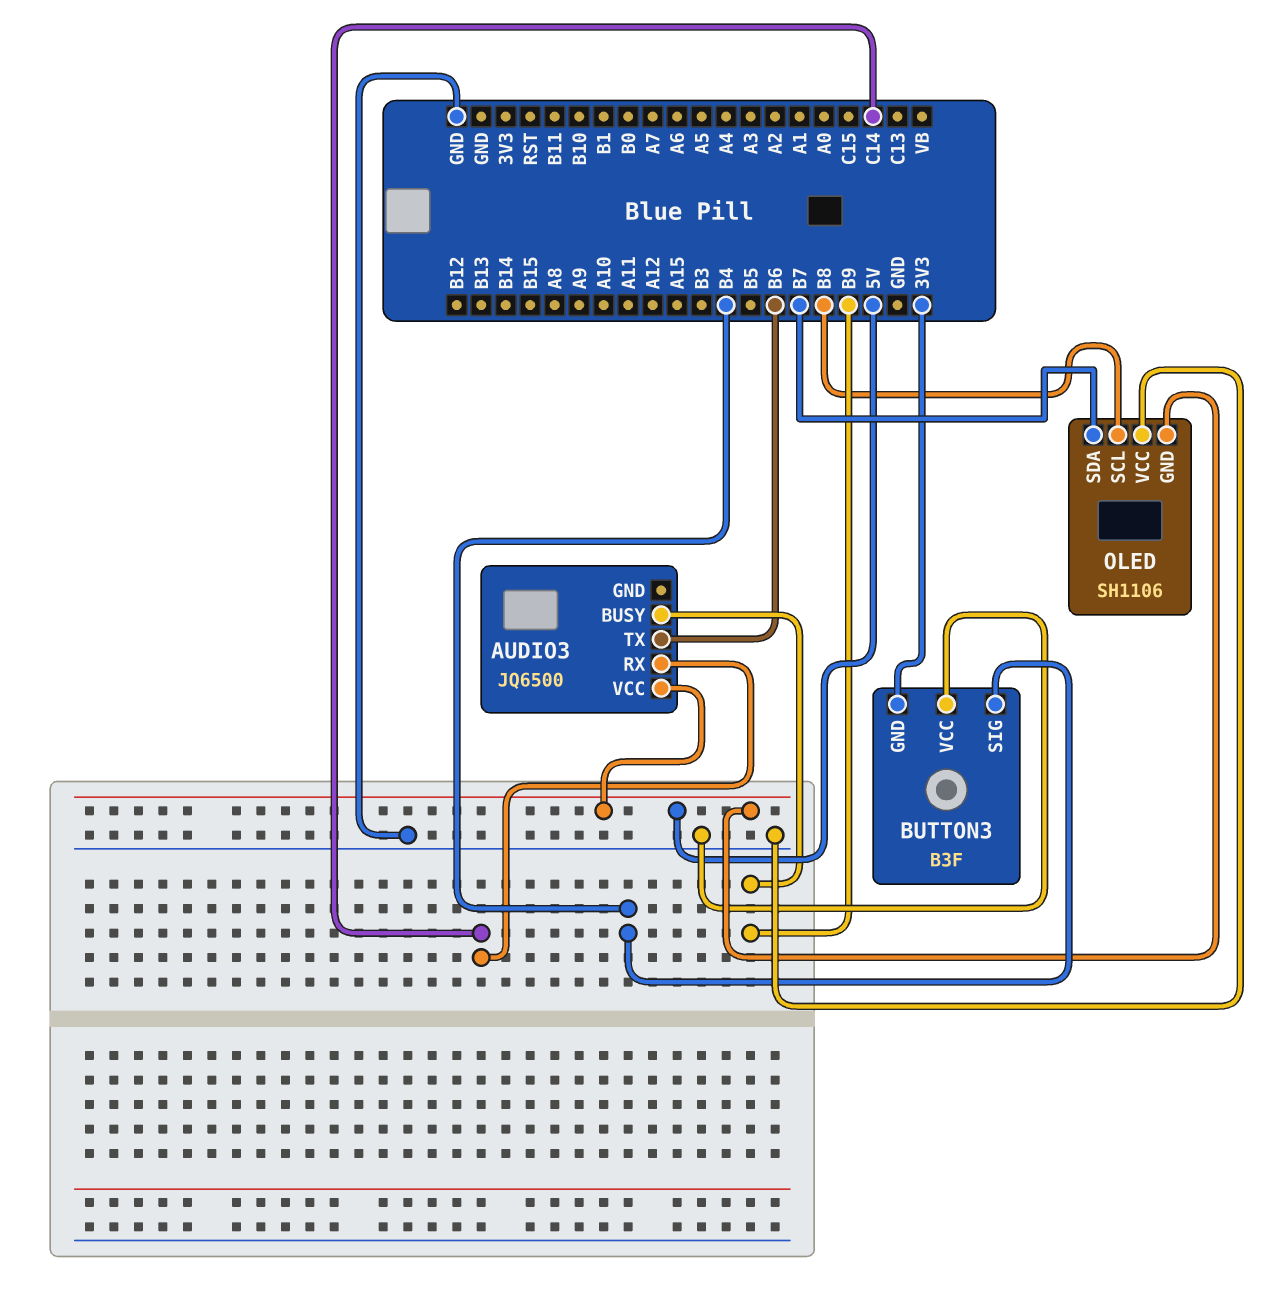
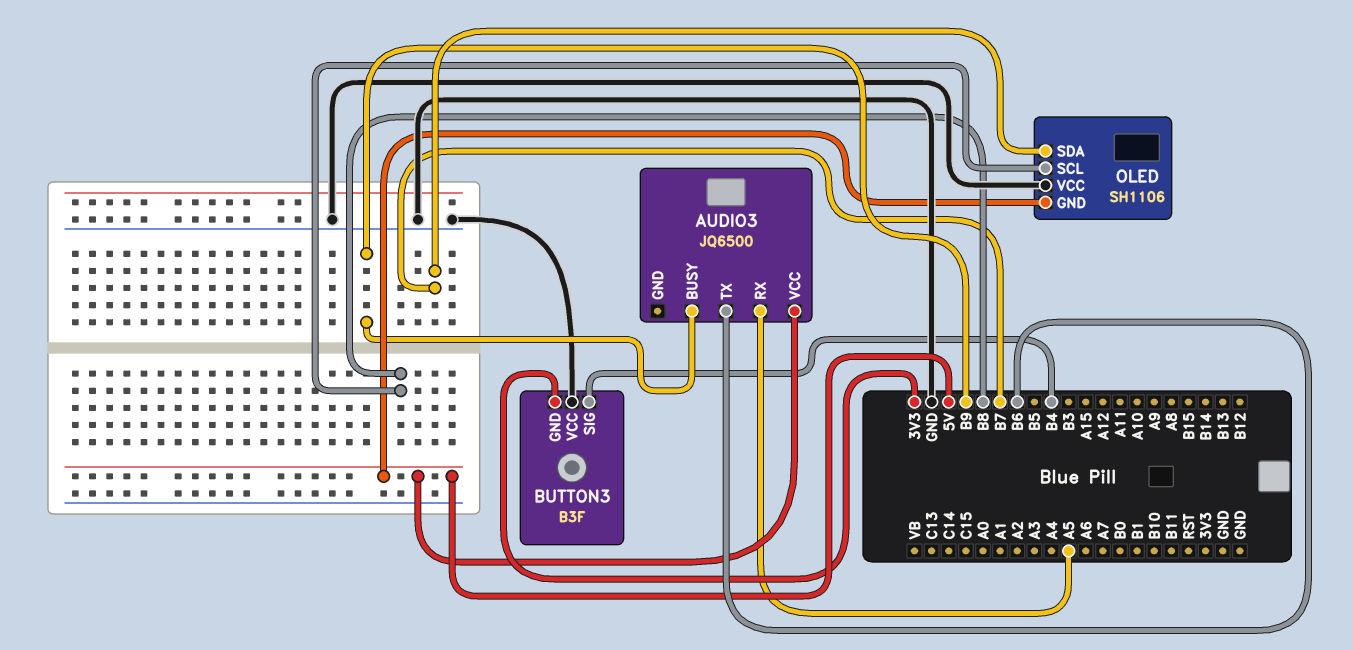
AUDIO3 pin RX: C14 -> A5

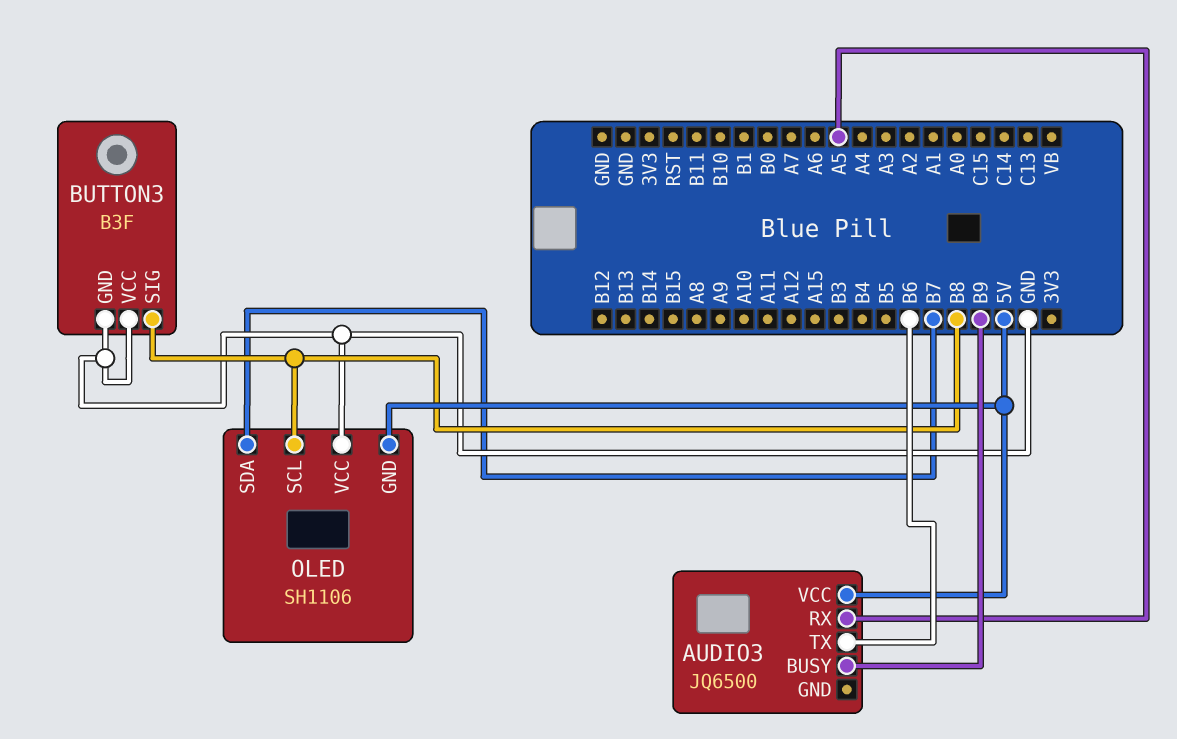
BUTTON3 pin GND: 3V3 -> GND
BUTTON3 pin SIG: B4 -> B8

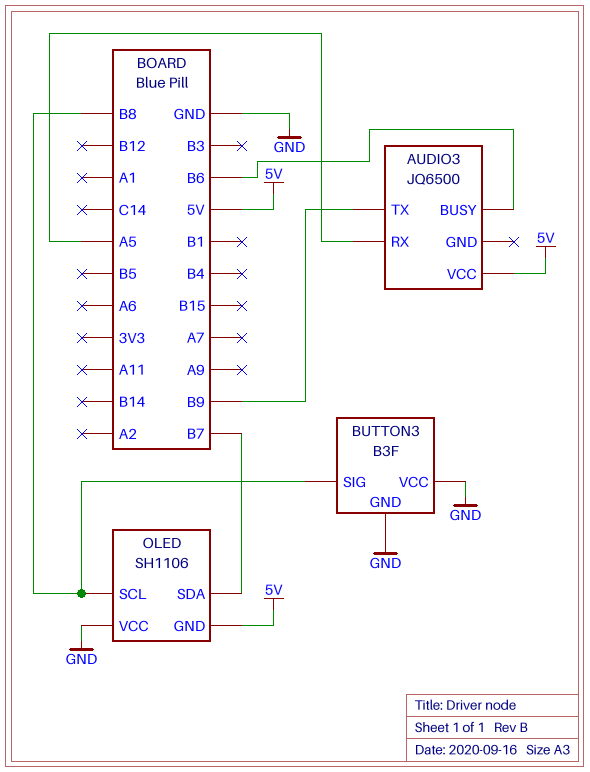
AUDIO3 pin BUSY: B9 -> B6
AUDIO3 pin TX: B6 -> B9

